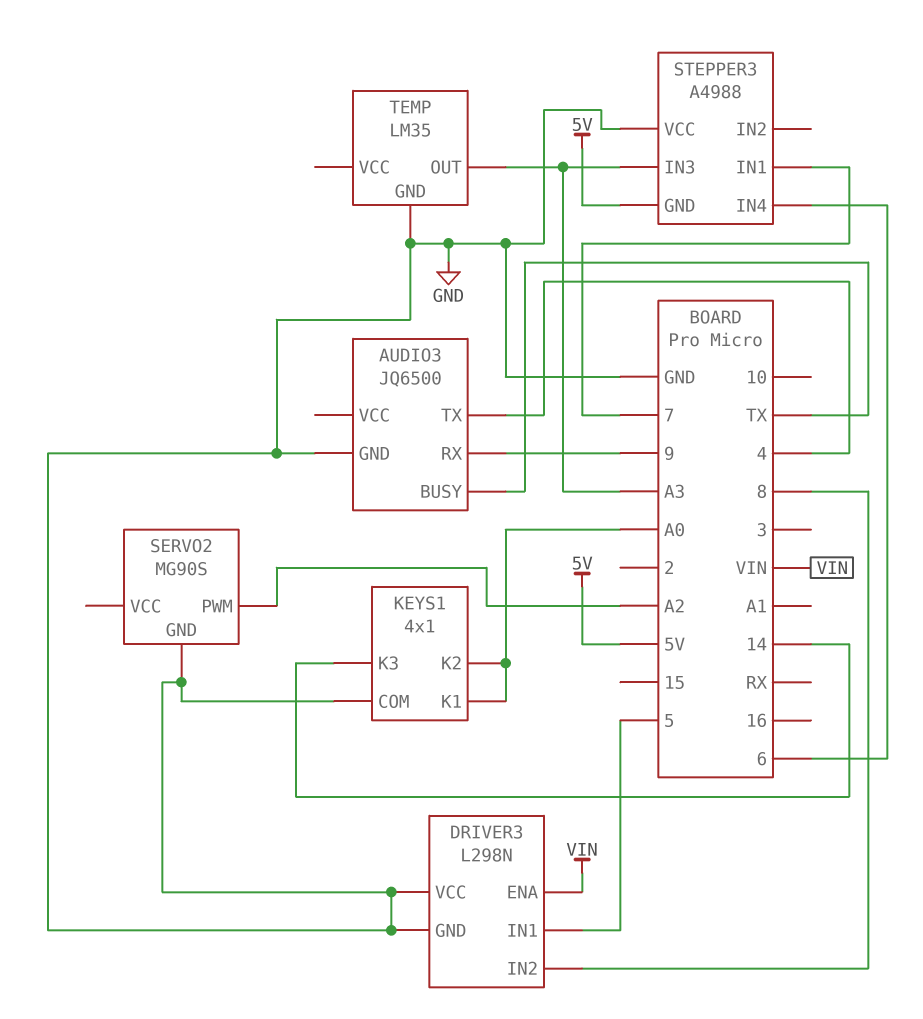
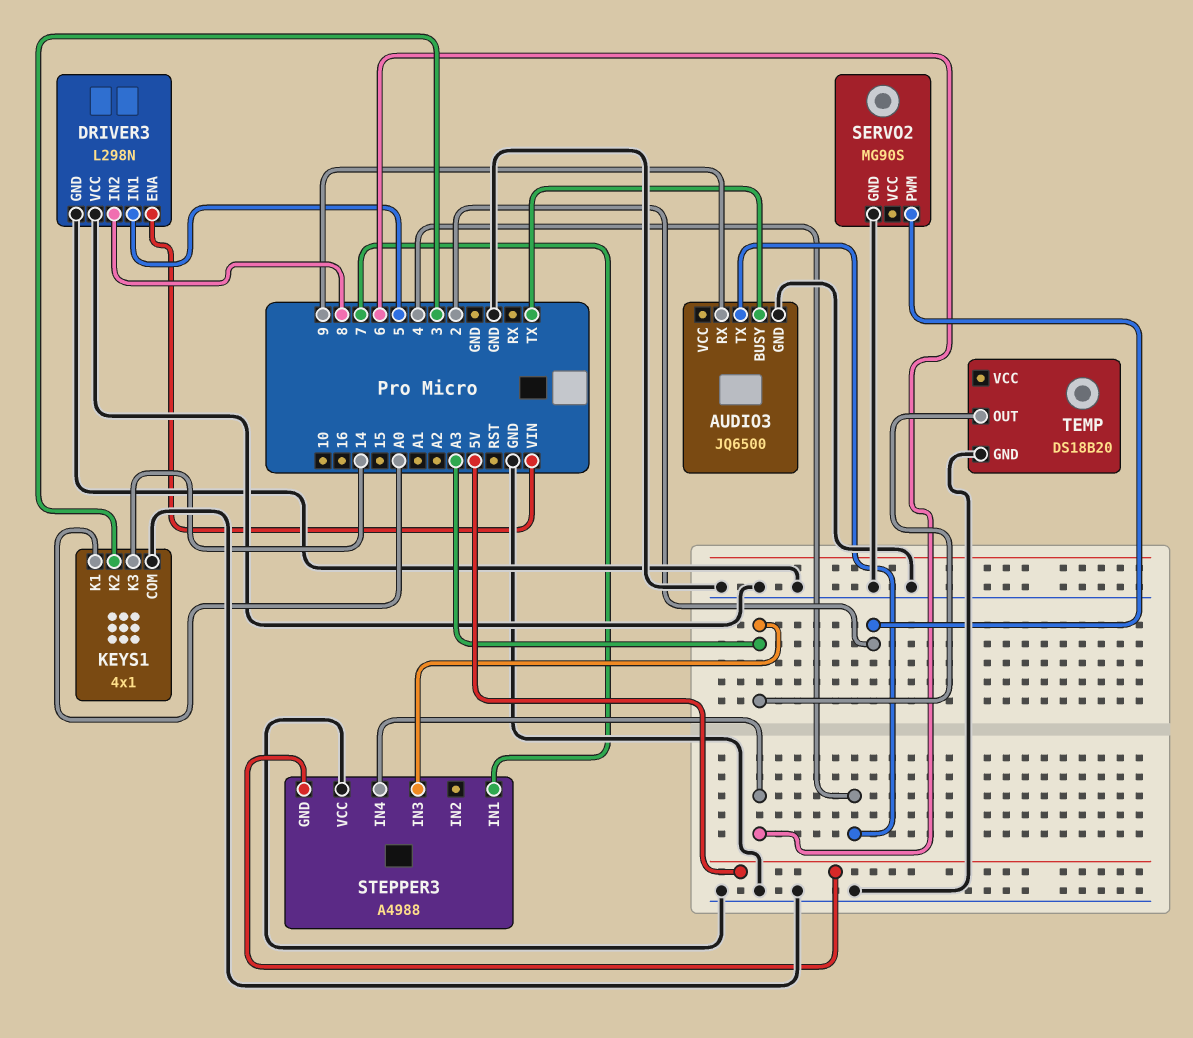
KEYS1 pin K2: A0 -> 3
SERVO2 pin PWM: A2 -> 2
TEMP: LM35 -> DS18B20

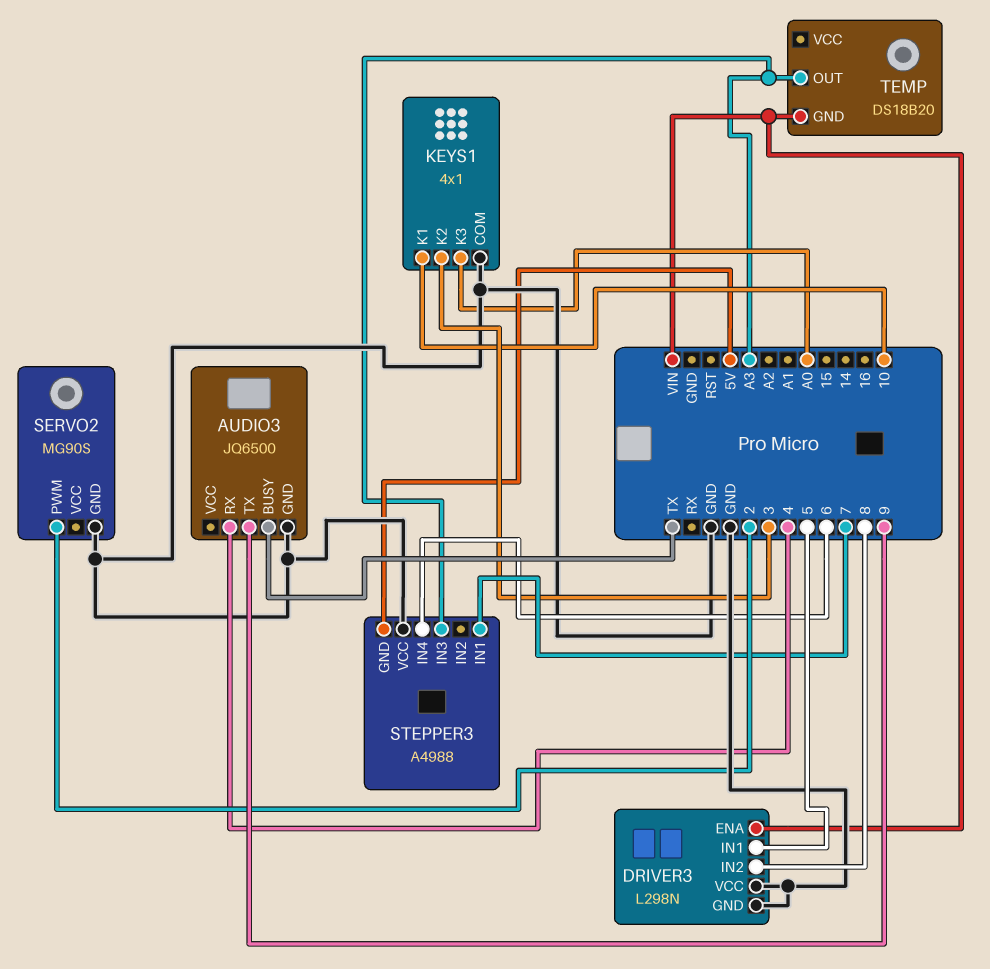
AUDIO3 pin RX: 9 -> 4
AUDIO3 pin TX: 4 -> 9
KEYS1 pin K1: A0 -> 10
KEYS1 pin K3: 14 -> A0
TEMP pin GND: GND -> VIN

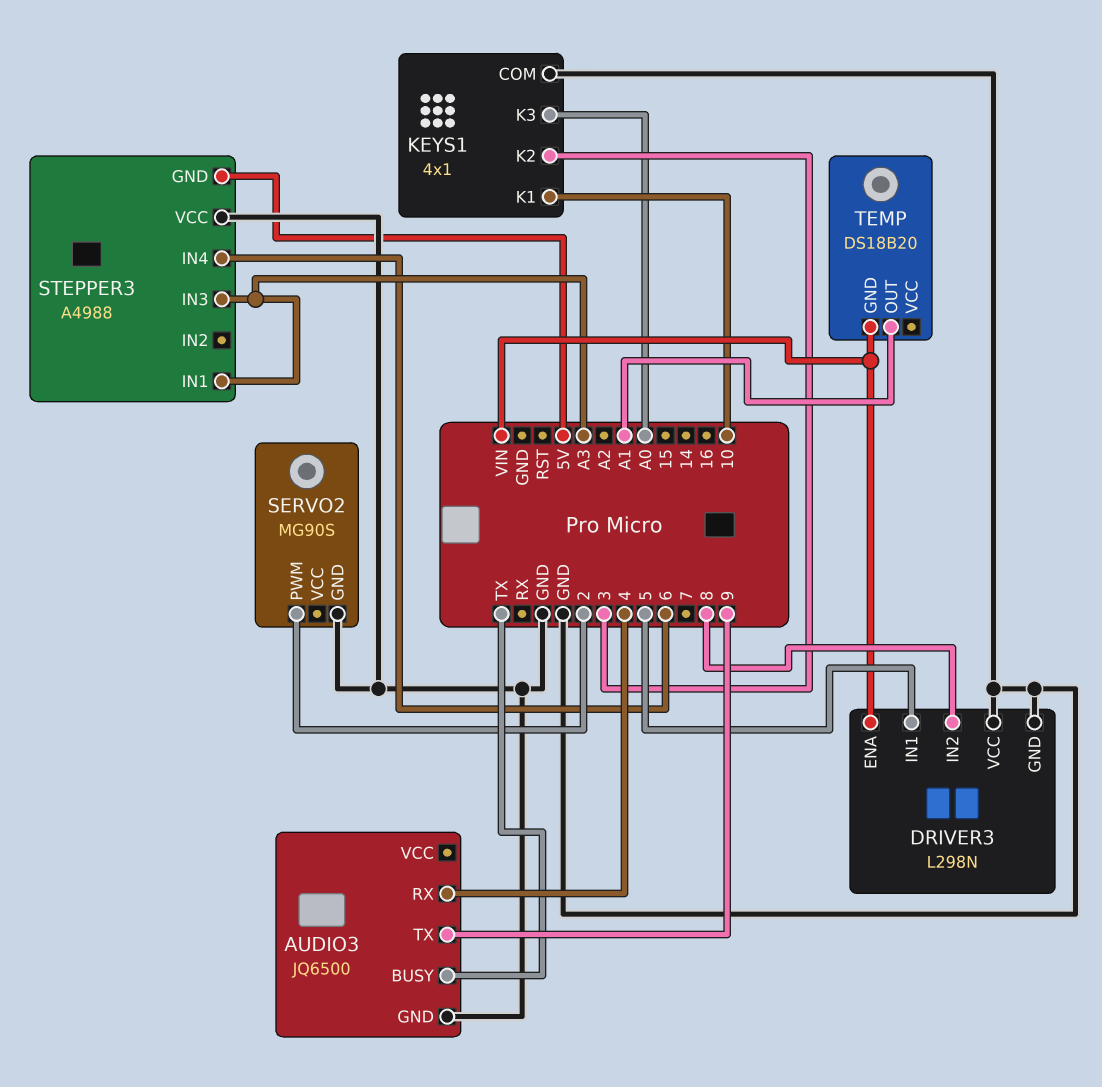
STEPPER3 pin IN1: 7 -> A3
TEMP pin OUT: A3 -> A1

